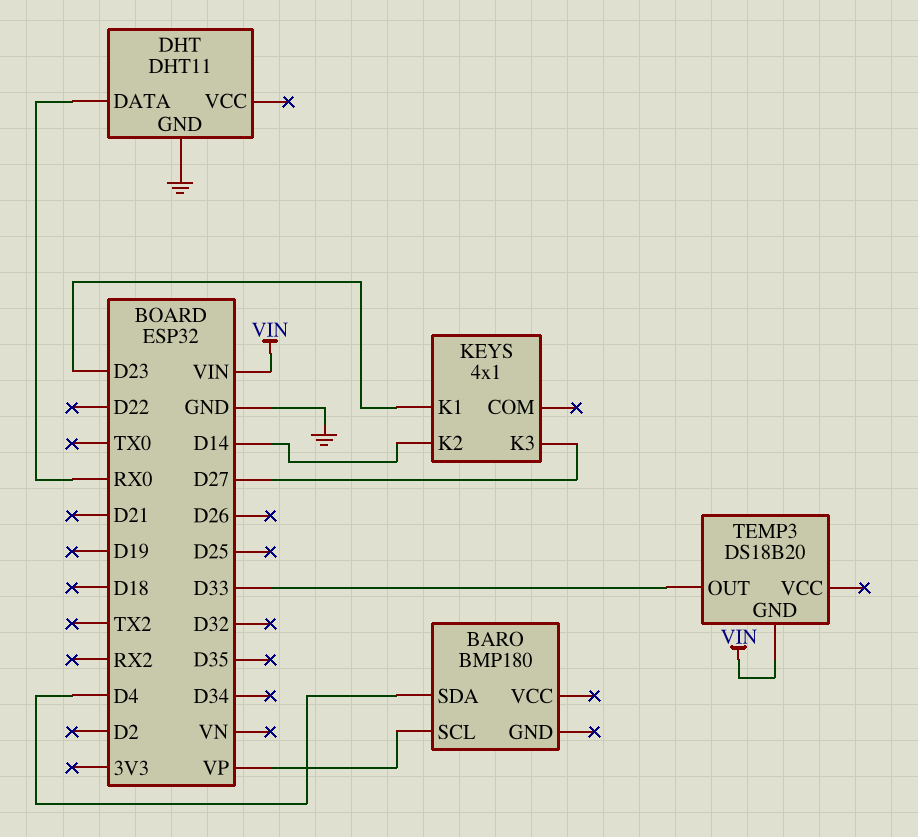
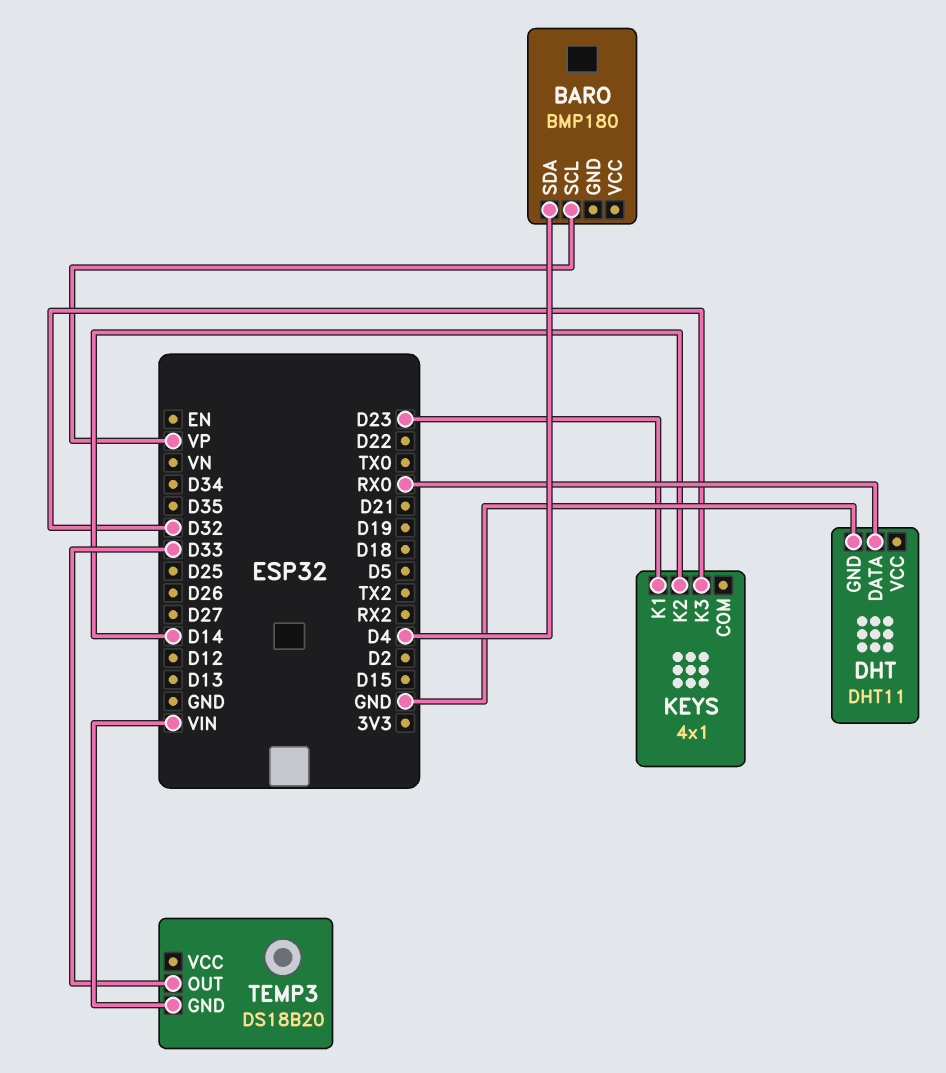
KEYS pin K3: D27 -> D32

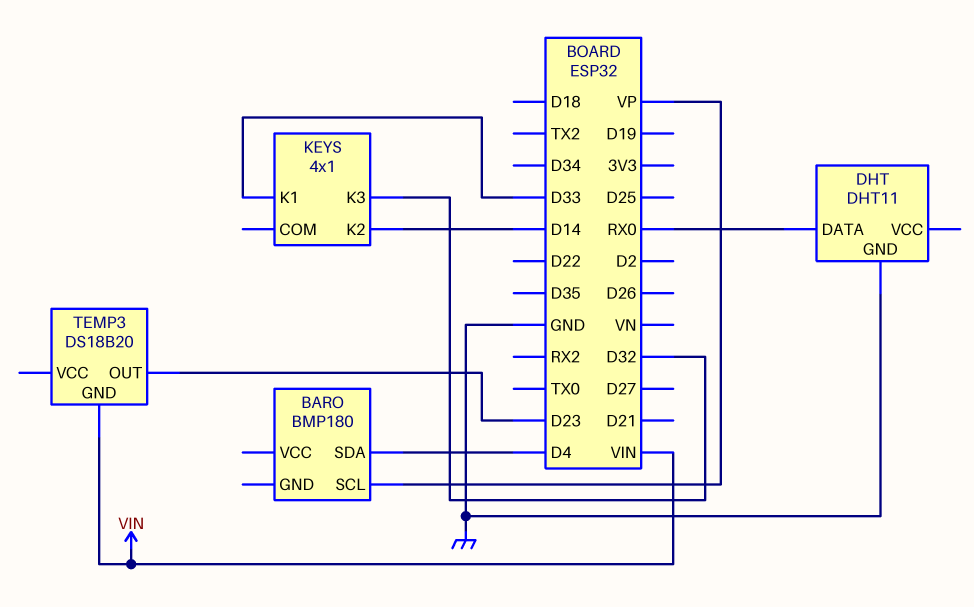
KEYS pin K1: D23 -> D33
TEMP3 pin OUT: D33 -> D23

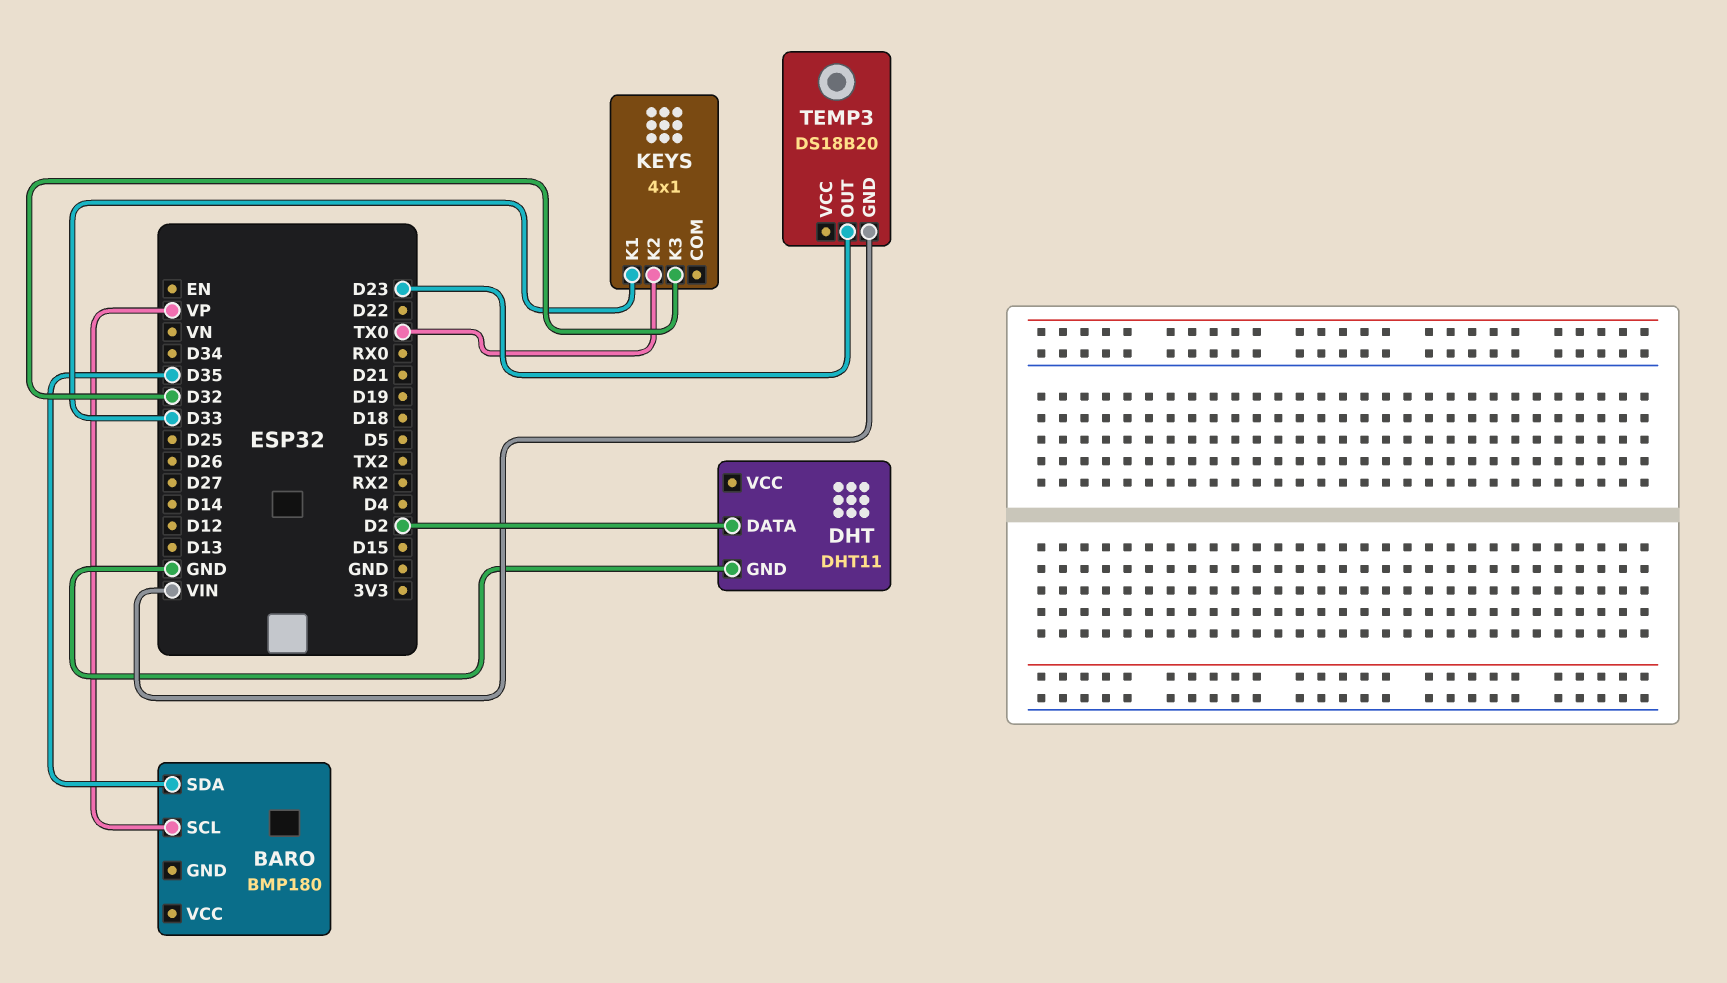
BARO pin SDA: D4 -> D35
DHT pin DATA: RX0 -> D2
KEYS pin K2: D14 -> TX0

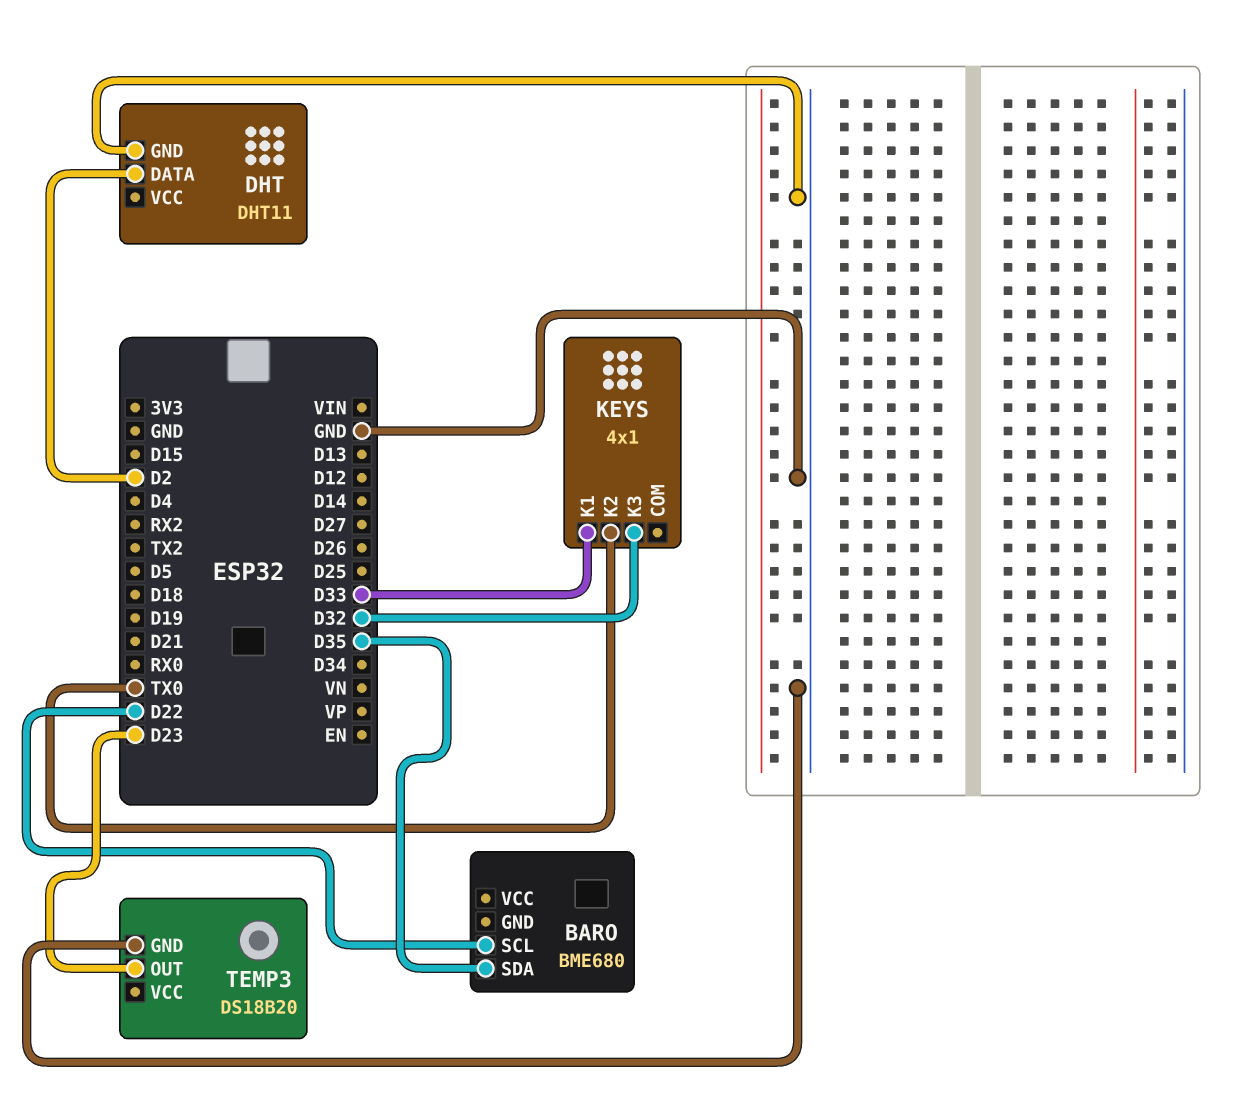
BARO: BMP180 -> BME680
BARO pin SCL: VP -> D22
TEMP3 pin GND: VIN -> GND

